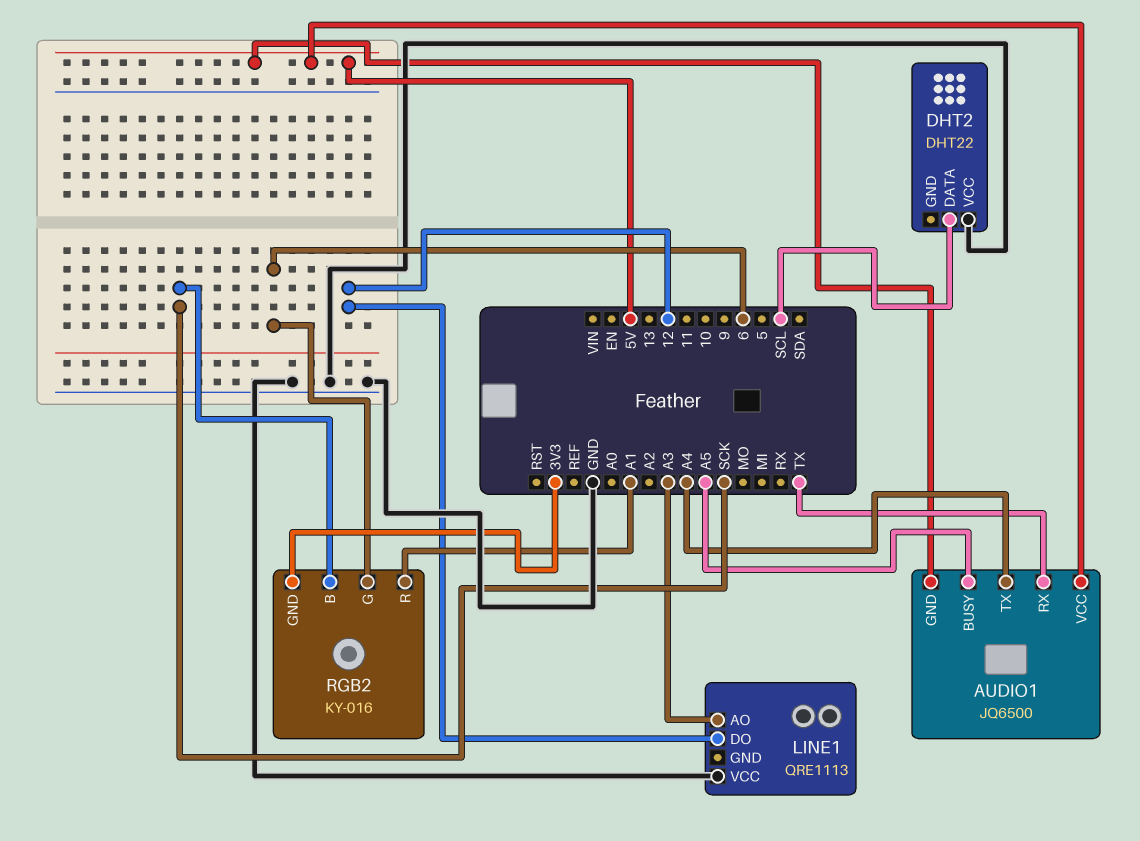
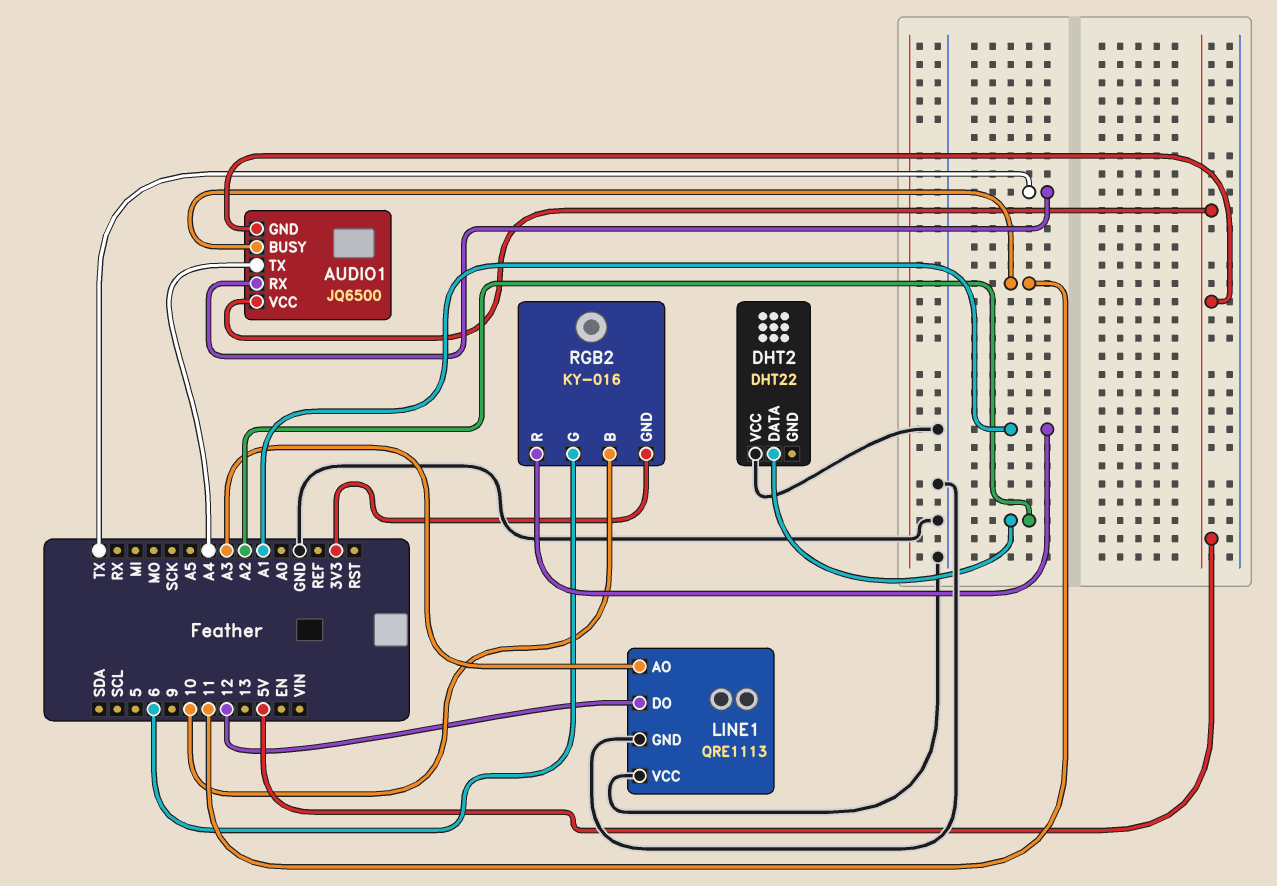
AUDIO1 pin BUSY: A5 -> 11
DHT2 pin DATA: SCL -> A2
LINE1 pin GND: none -> GND
RGB2 pin B: SCK -> 10

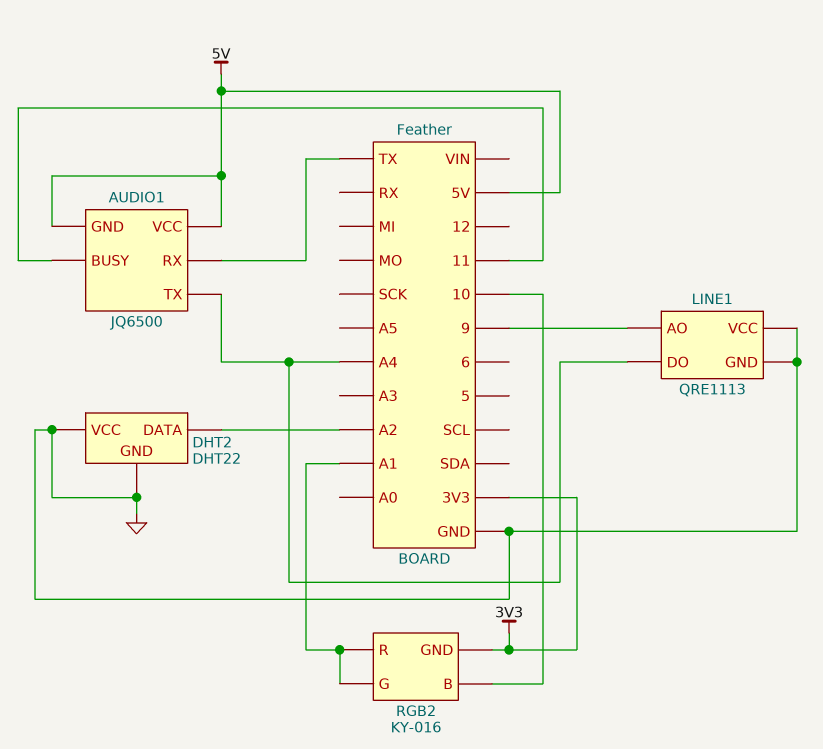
DHT2 pin GND: none -> GND
LINE1 pin AO: A3 -> 9
LINE1 pin DO: 12 -> A4
RGB2 pin G: 6 -> A1

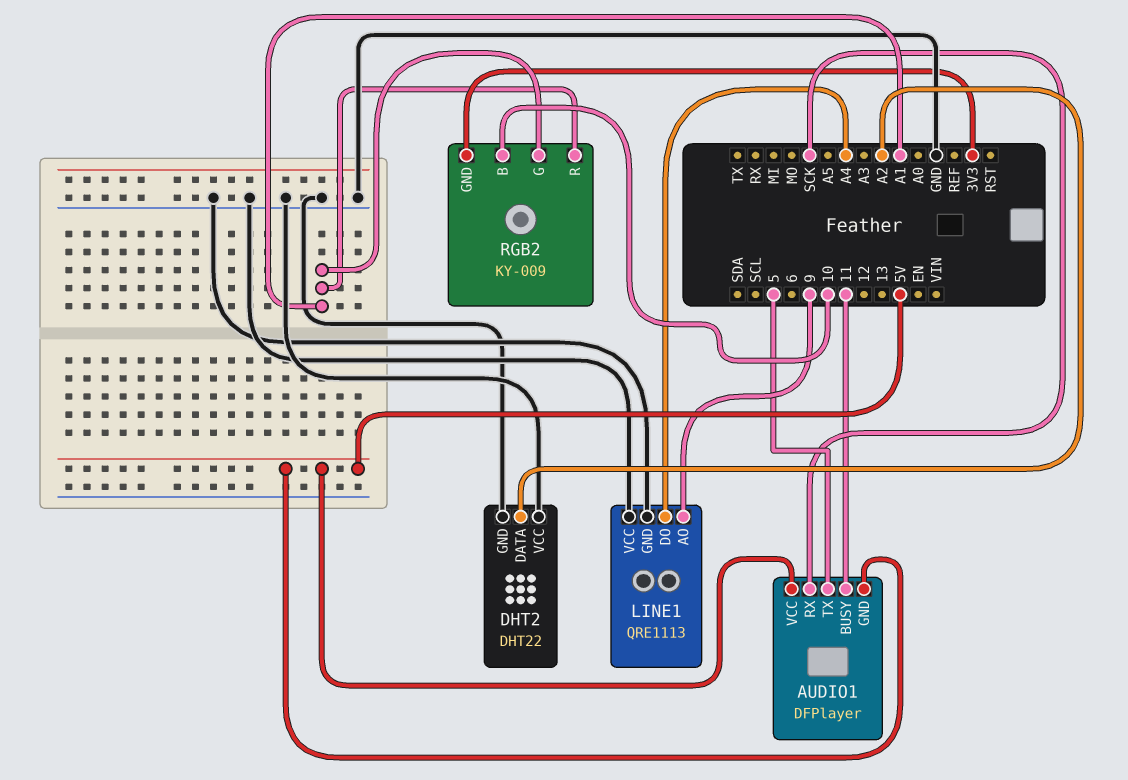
AUDIO1: JQ6500 -> DFPlayer
AUDIO1 pin RX: TX -> SCK
AUDIO1 pin TX: A4 -> 5
RGB2: KY-016 -> KY-009

